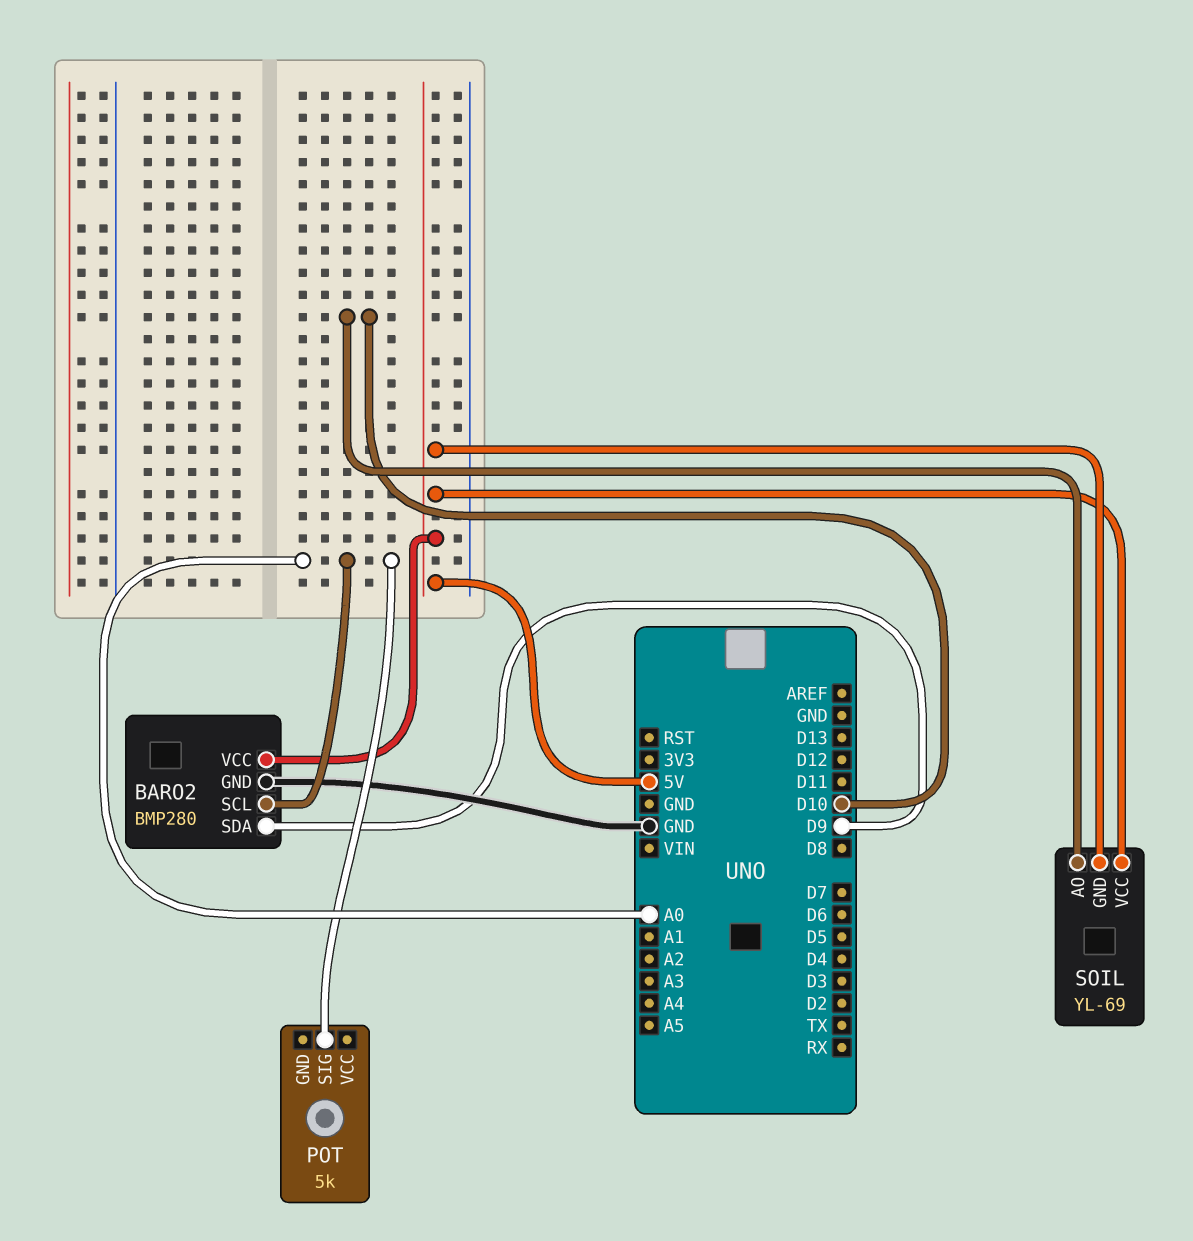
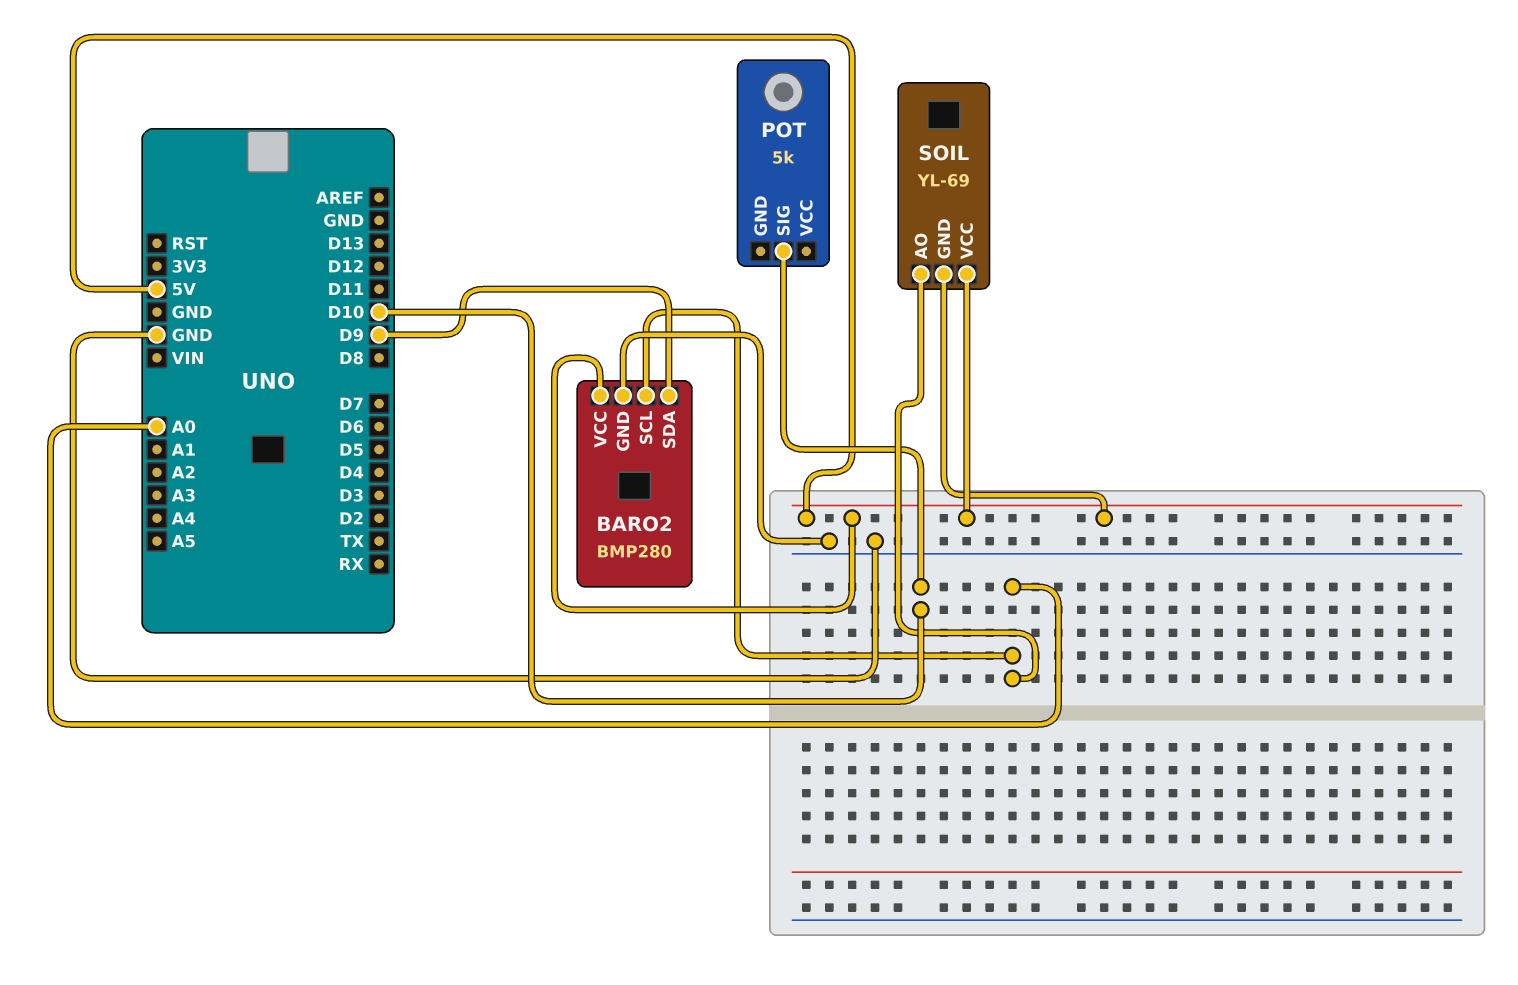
POT pin SIG: A0 -> D10
SOIL pin AO: D10 -> A0

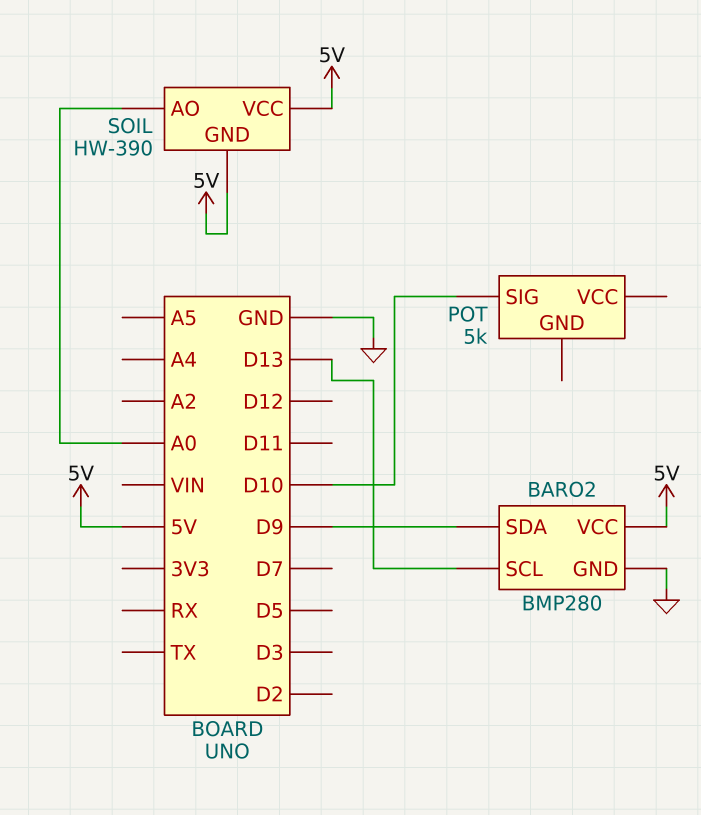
BARO2 pin SCL: A0 -> D13
SOIL: YL-69 -> HW-390

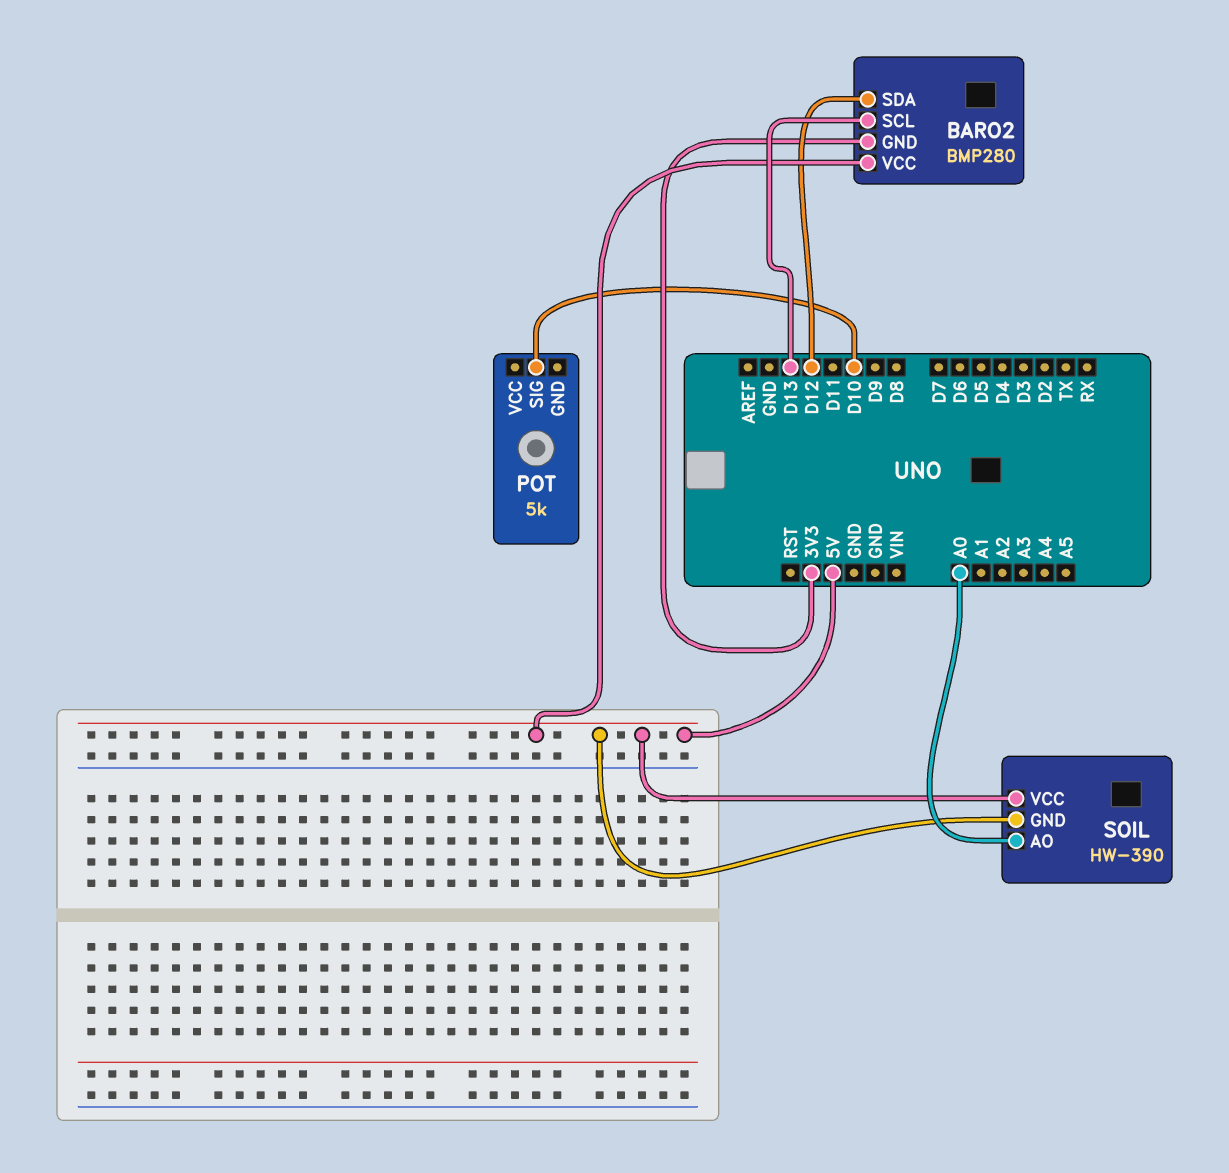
BARO2 pin GND: GND -> 3V3
BARO2 pin SDA: D9 -> D12

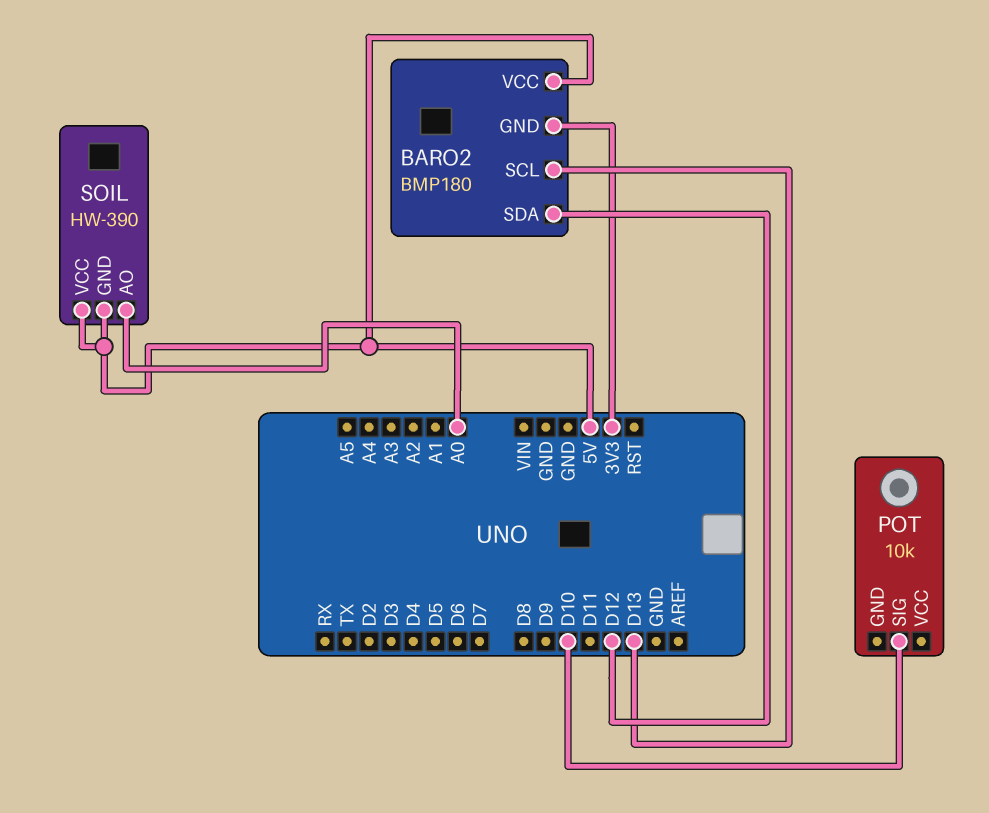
BARO2: BMP280 -> BMP180
POT: 5k -> 10k

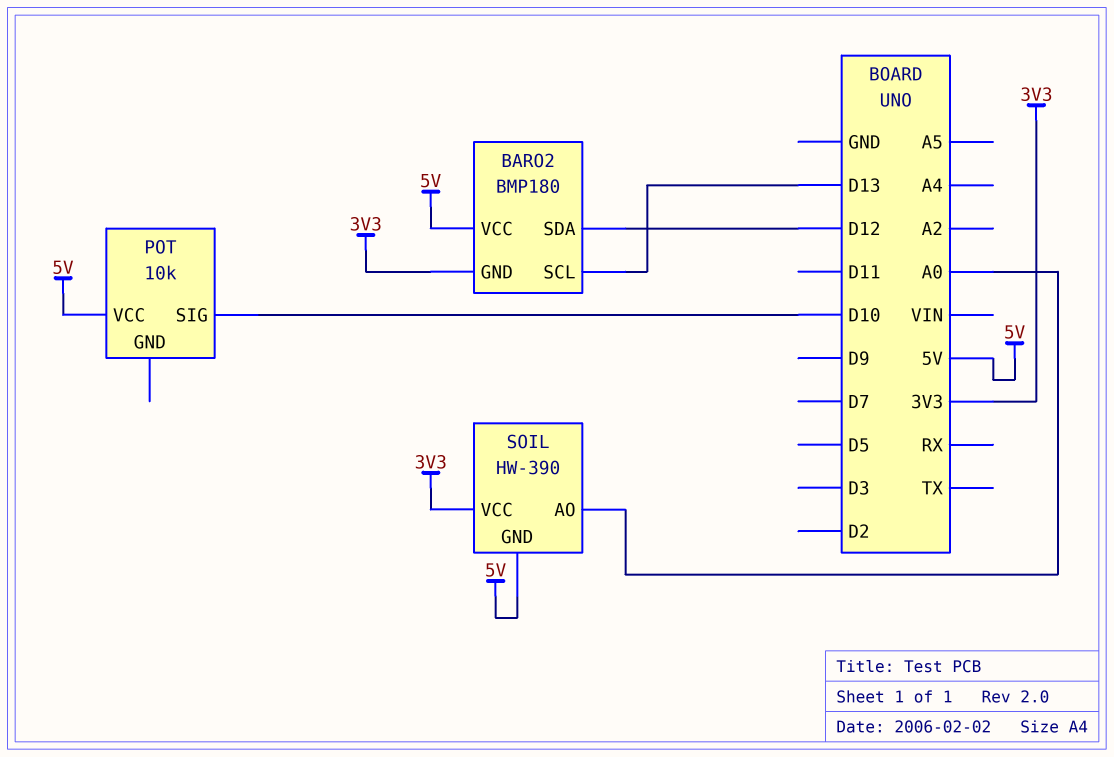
POT pin VCC: none -> 5V
SOIL pin VCC: 5V -> 3V3

